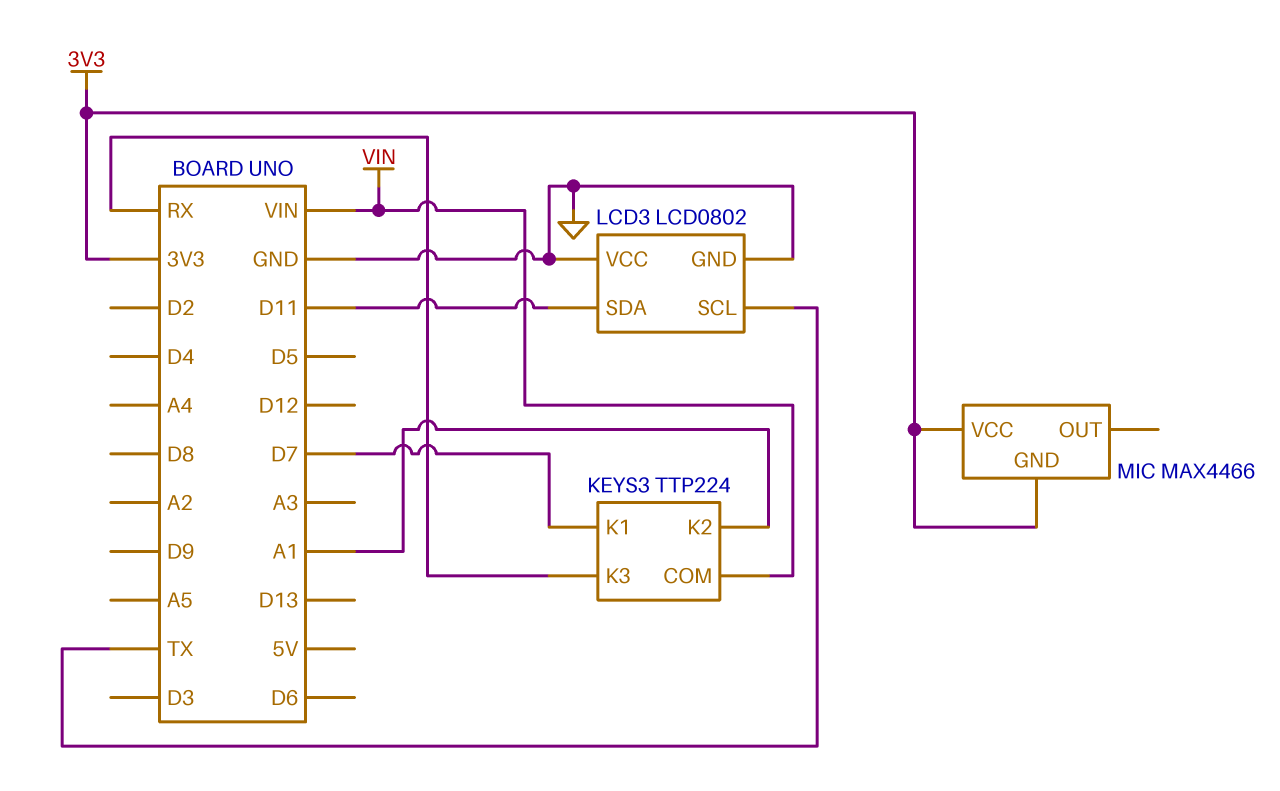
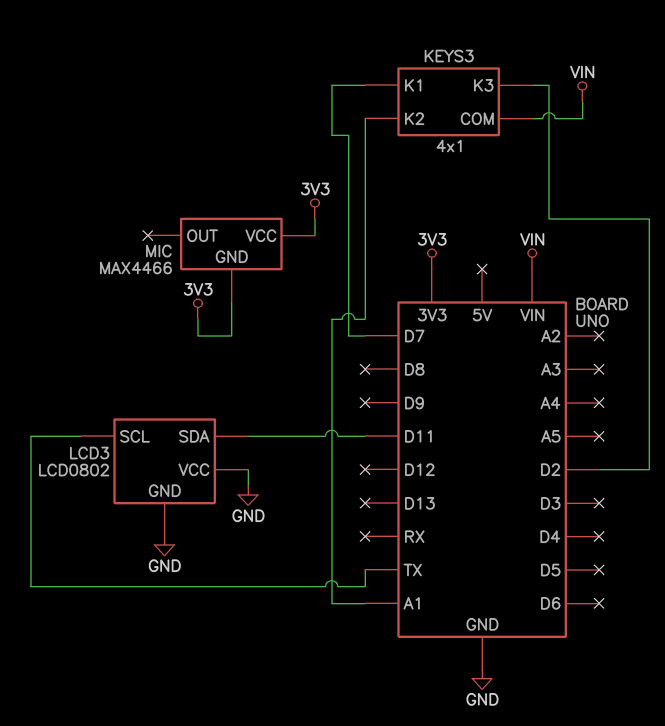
KEYS3: TTP224 -> 4x1
KEYS3 pin K3: RX -> D2

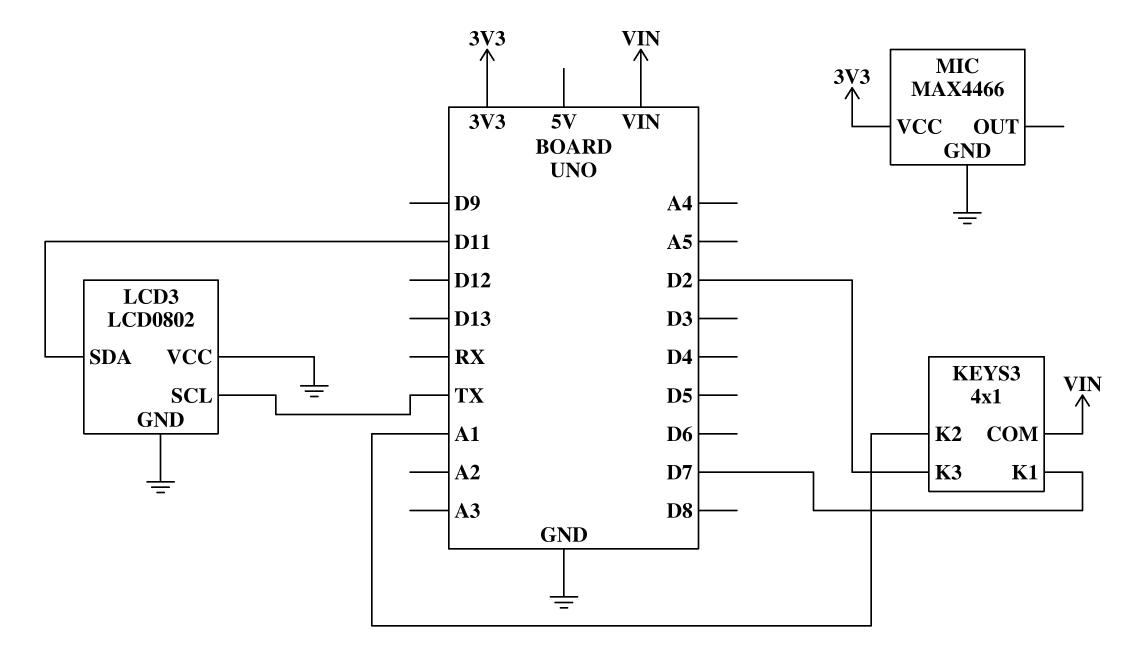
MIC pin GND: 3V3 -> GND

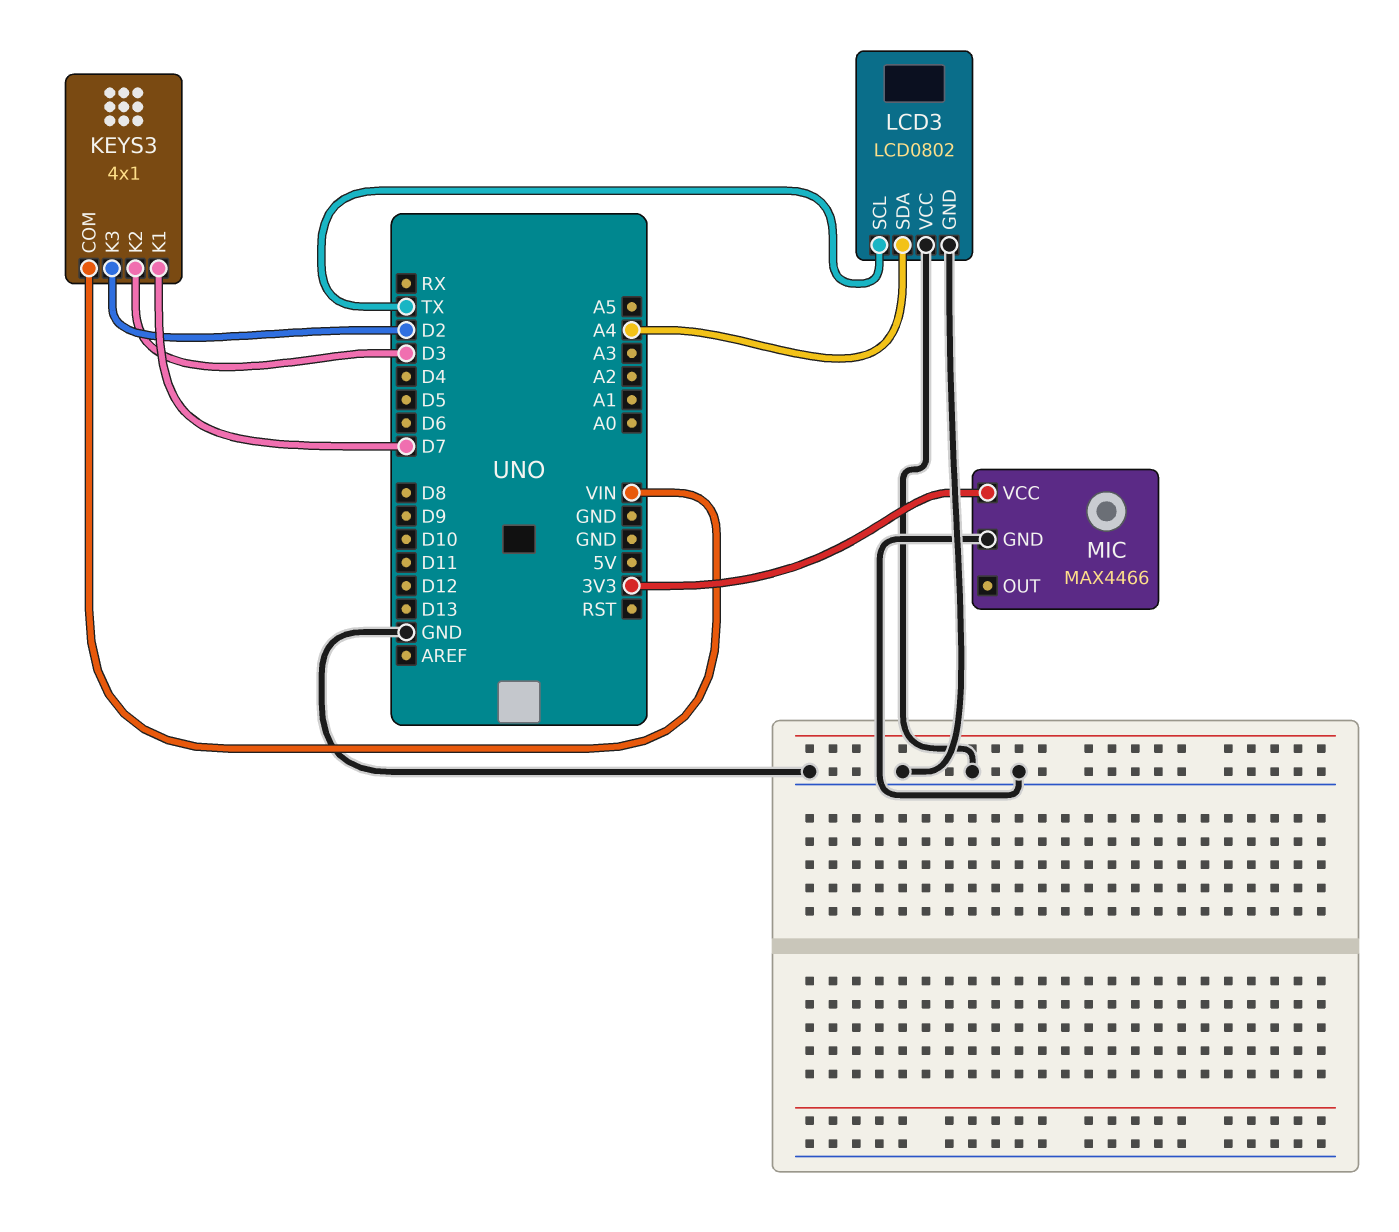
KEYS3 pin K2: A1 -> D3
LCD3 pin SDA: D11 -> A4

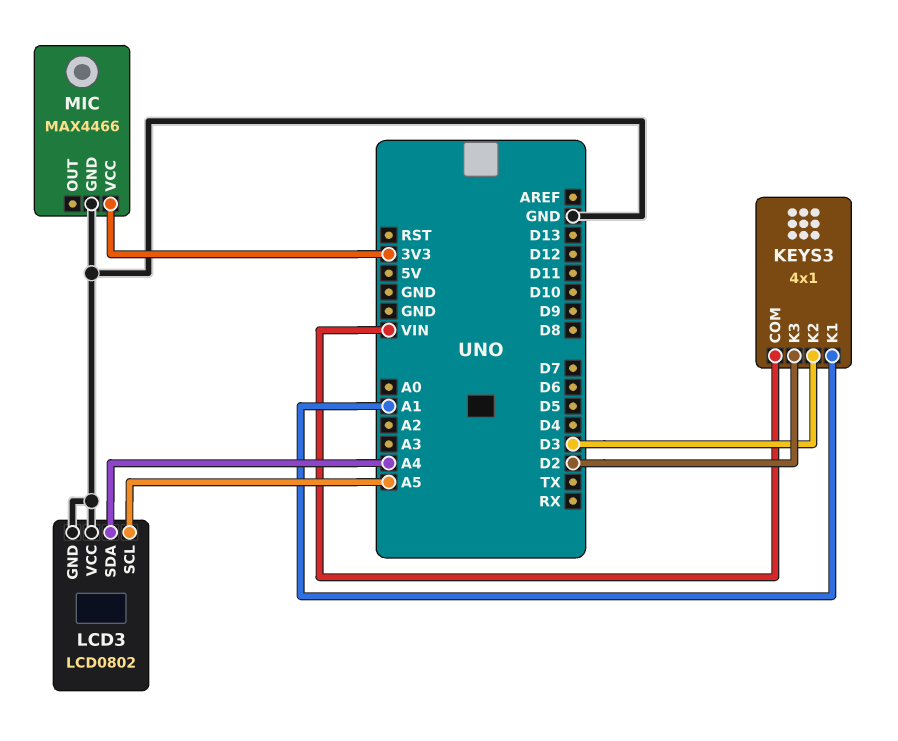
KEYS3 pin K1: D7 -> A1
LCD3 pin SCL: TX -> A5

